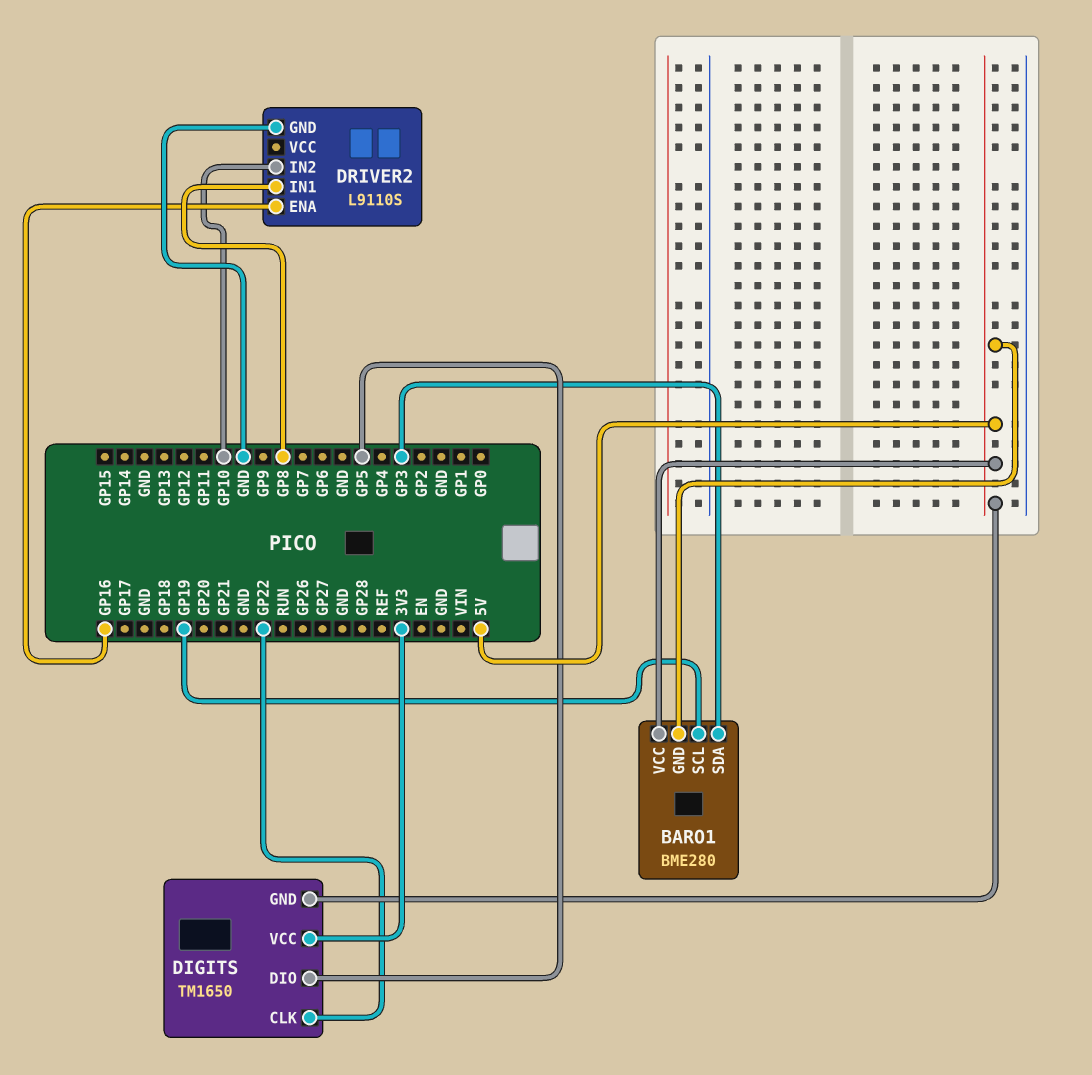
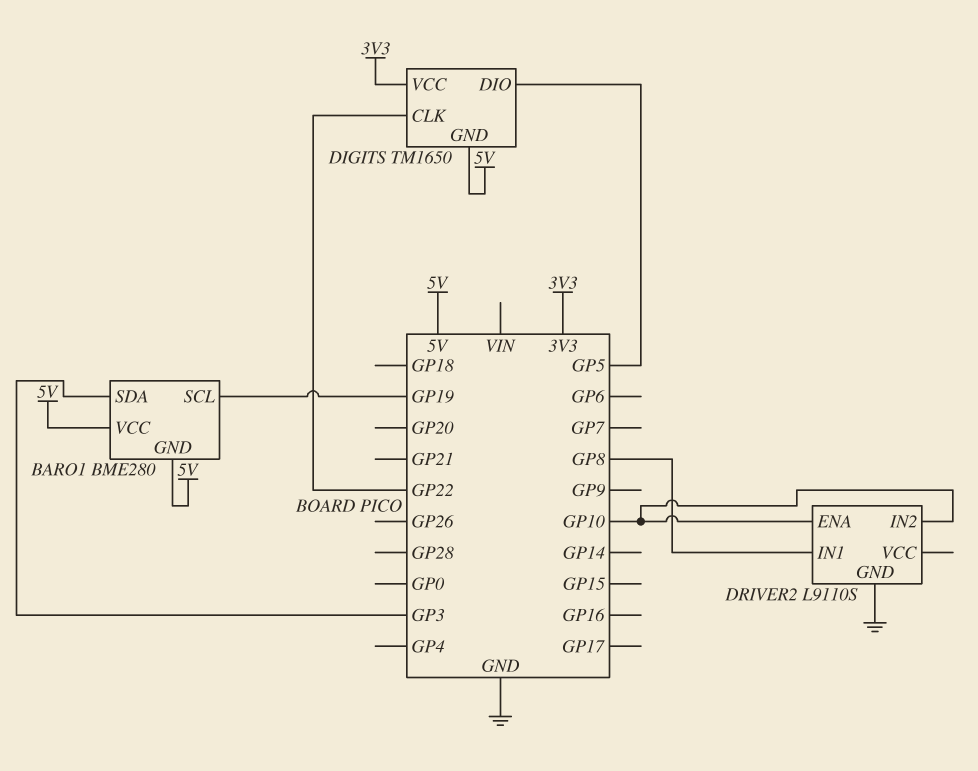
DRIVER2 pin ENA: GP16 -> GP10

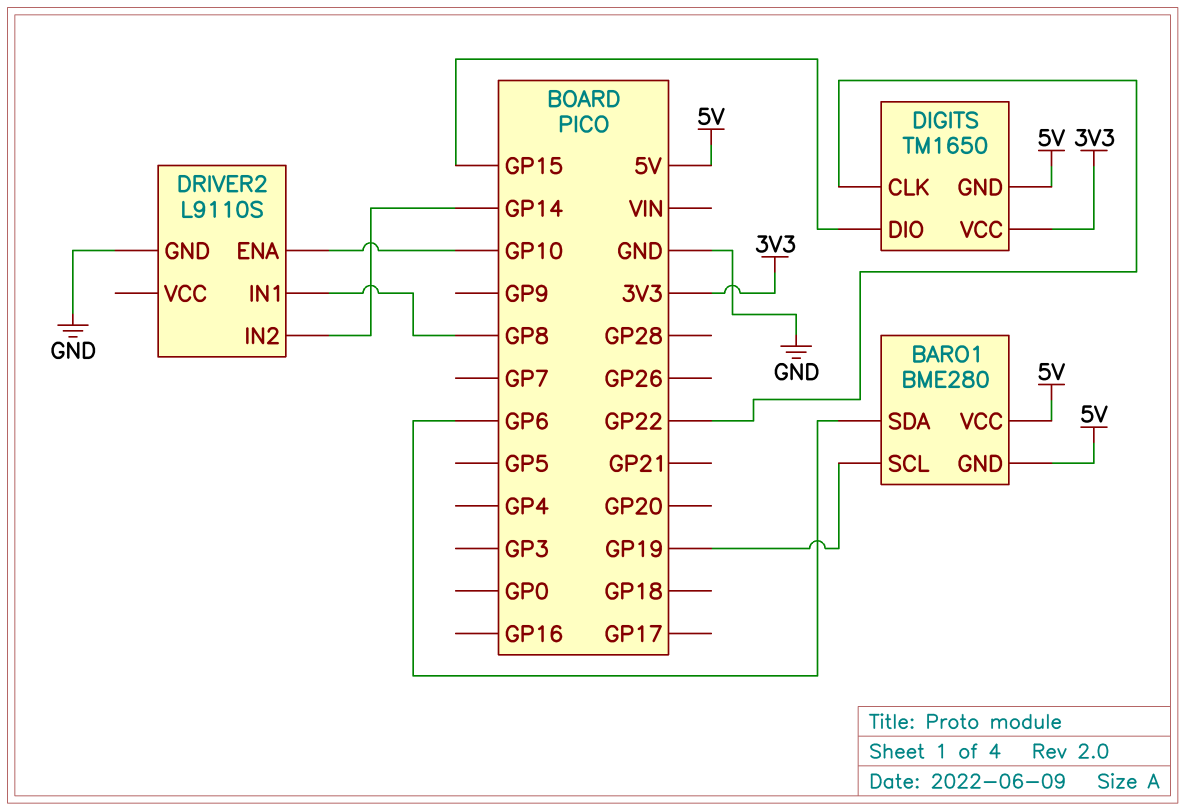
BARO1 pin SDA: GP3 -> GP6
DIGITS pin DIO: GP5 -> GP15
DRIVER2 pin IN2: GP10 -> GP14

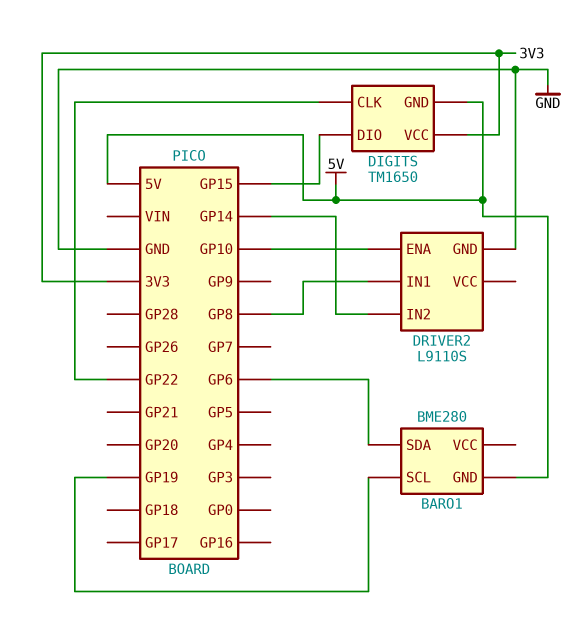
BARO1 pin VCC: 5V -> none

